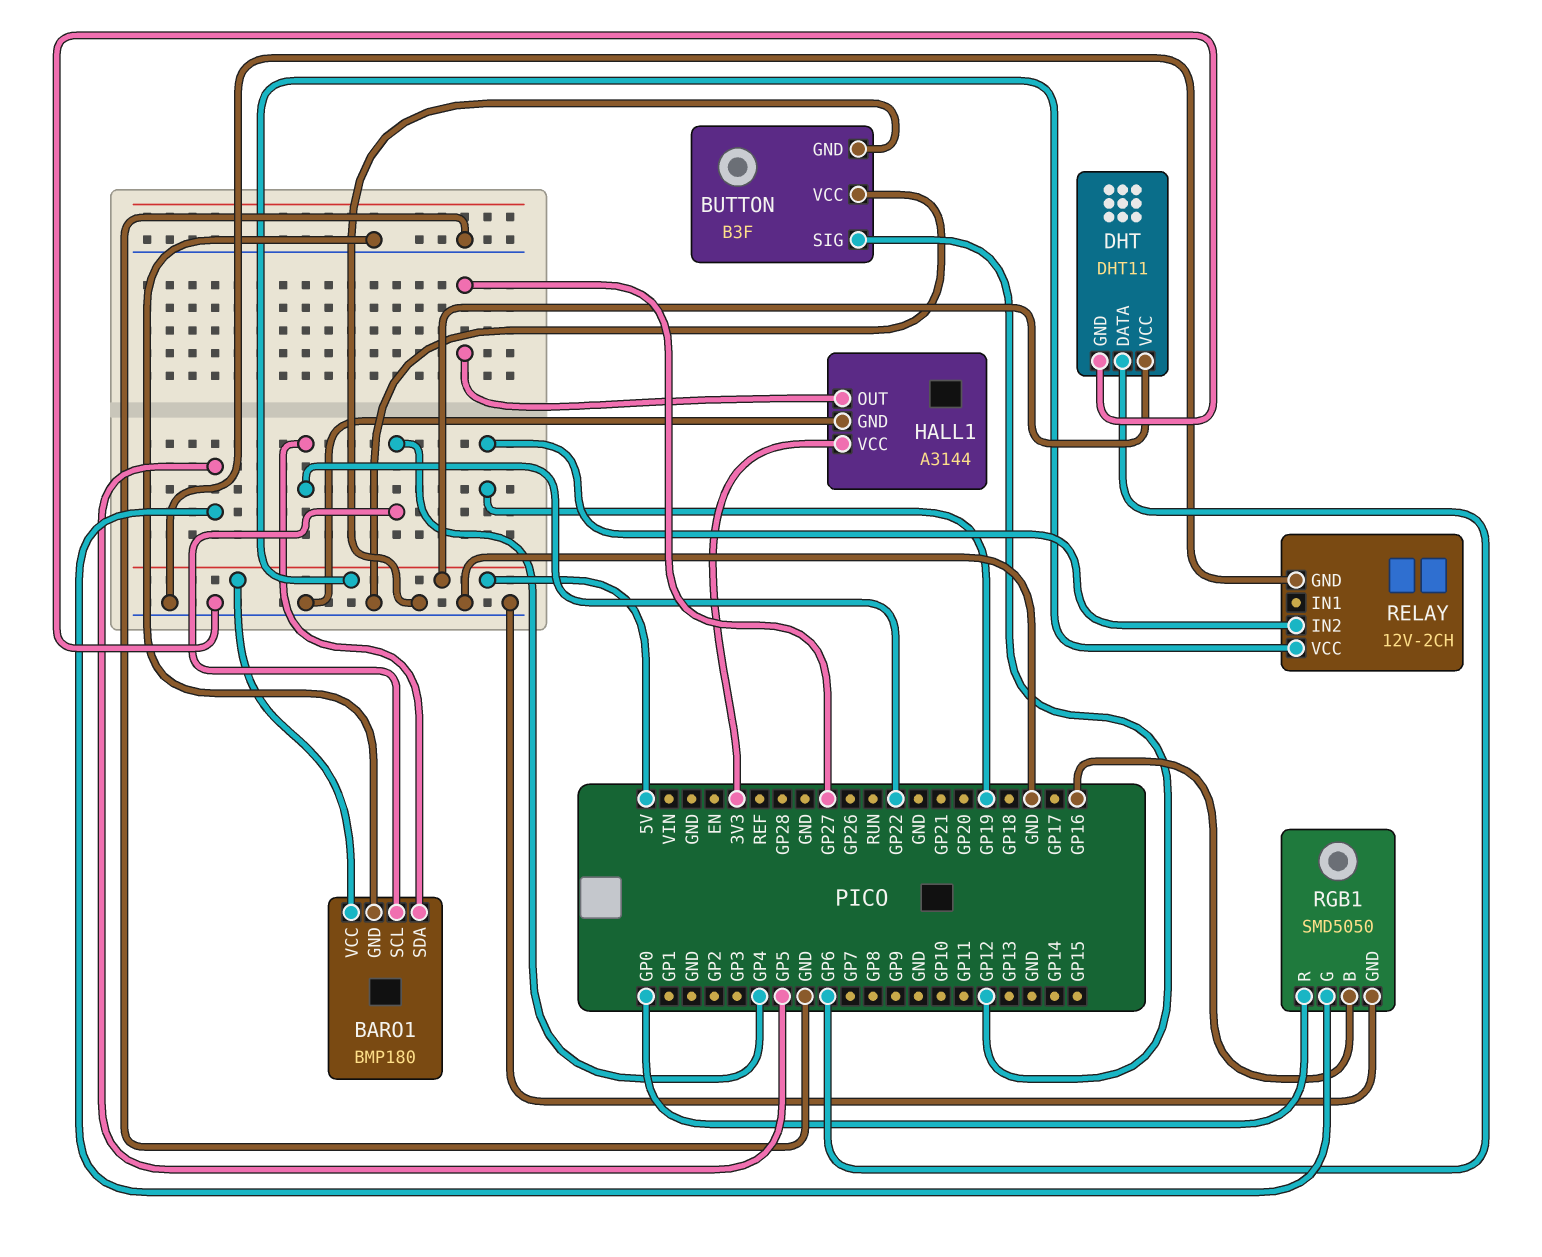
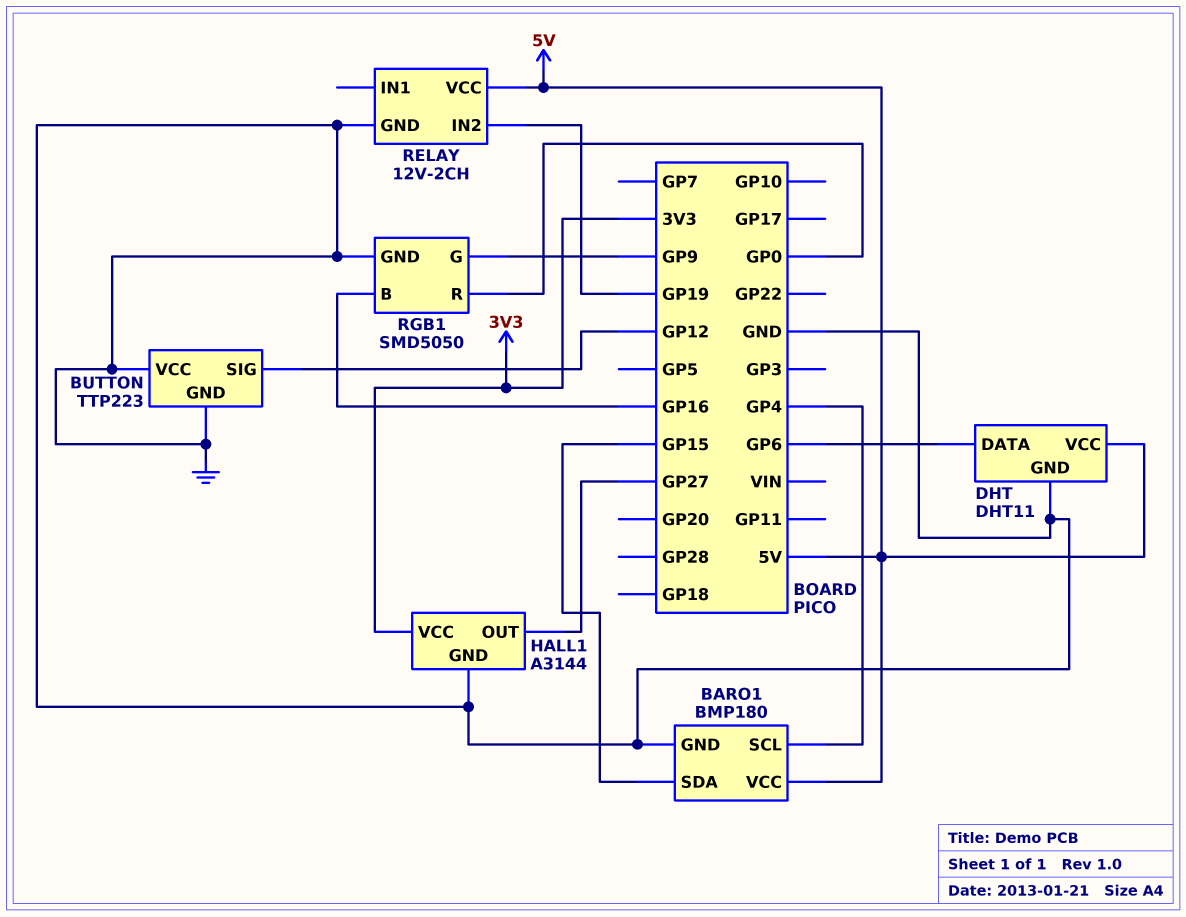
BARO1 pin SDA: GP22 -> GP15
BUTTON: B3F -> TTP223
RGB1 pin G: GP5 -> GP9

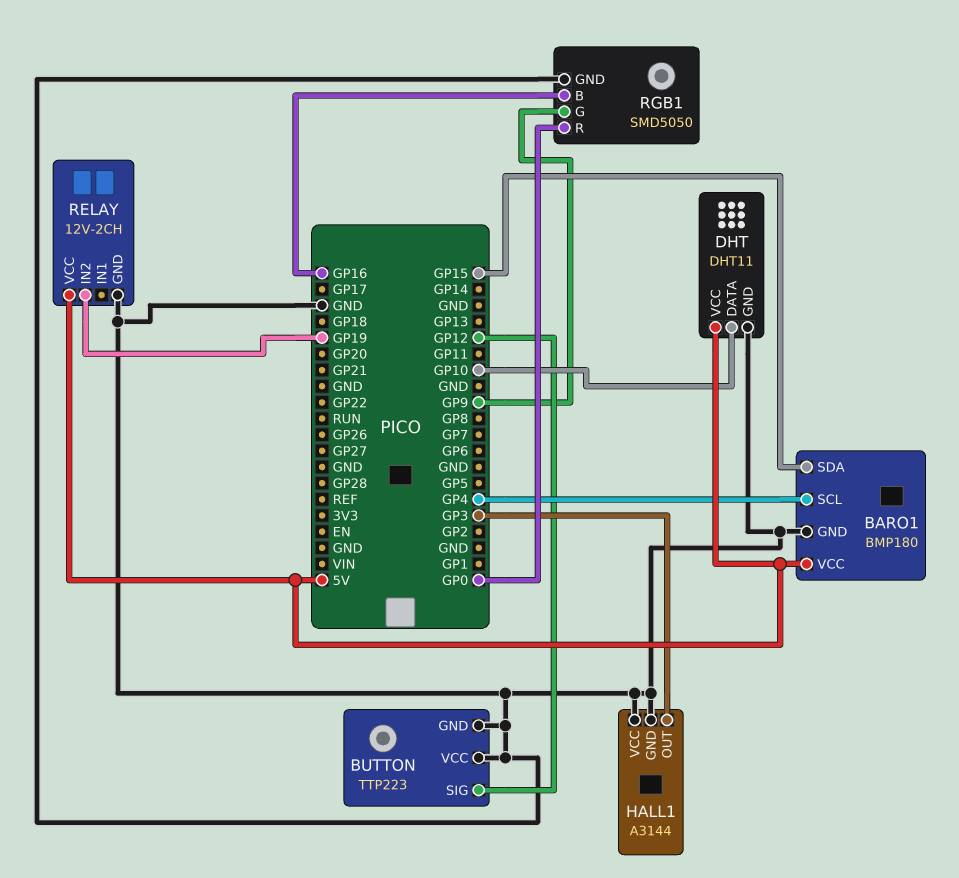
DHT pin DATA: GP6 -> GP10
HALL1 pin OUT: GP27 -> GP3
HALL1 pin VCC: 3V3 -> GND

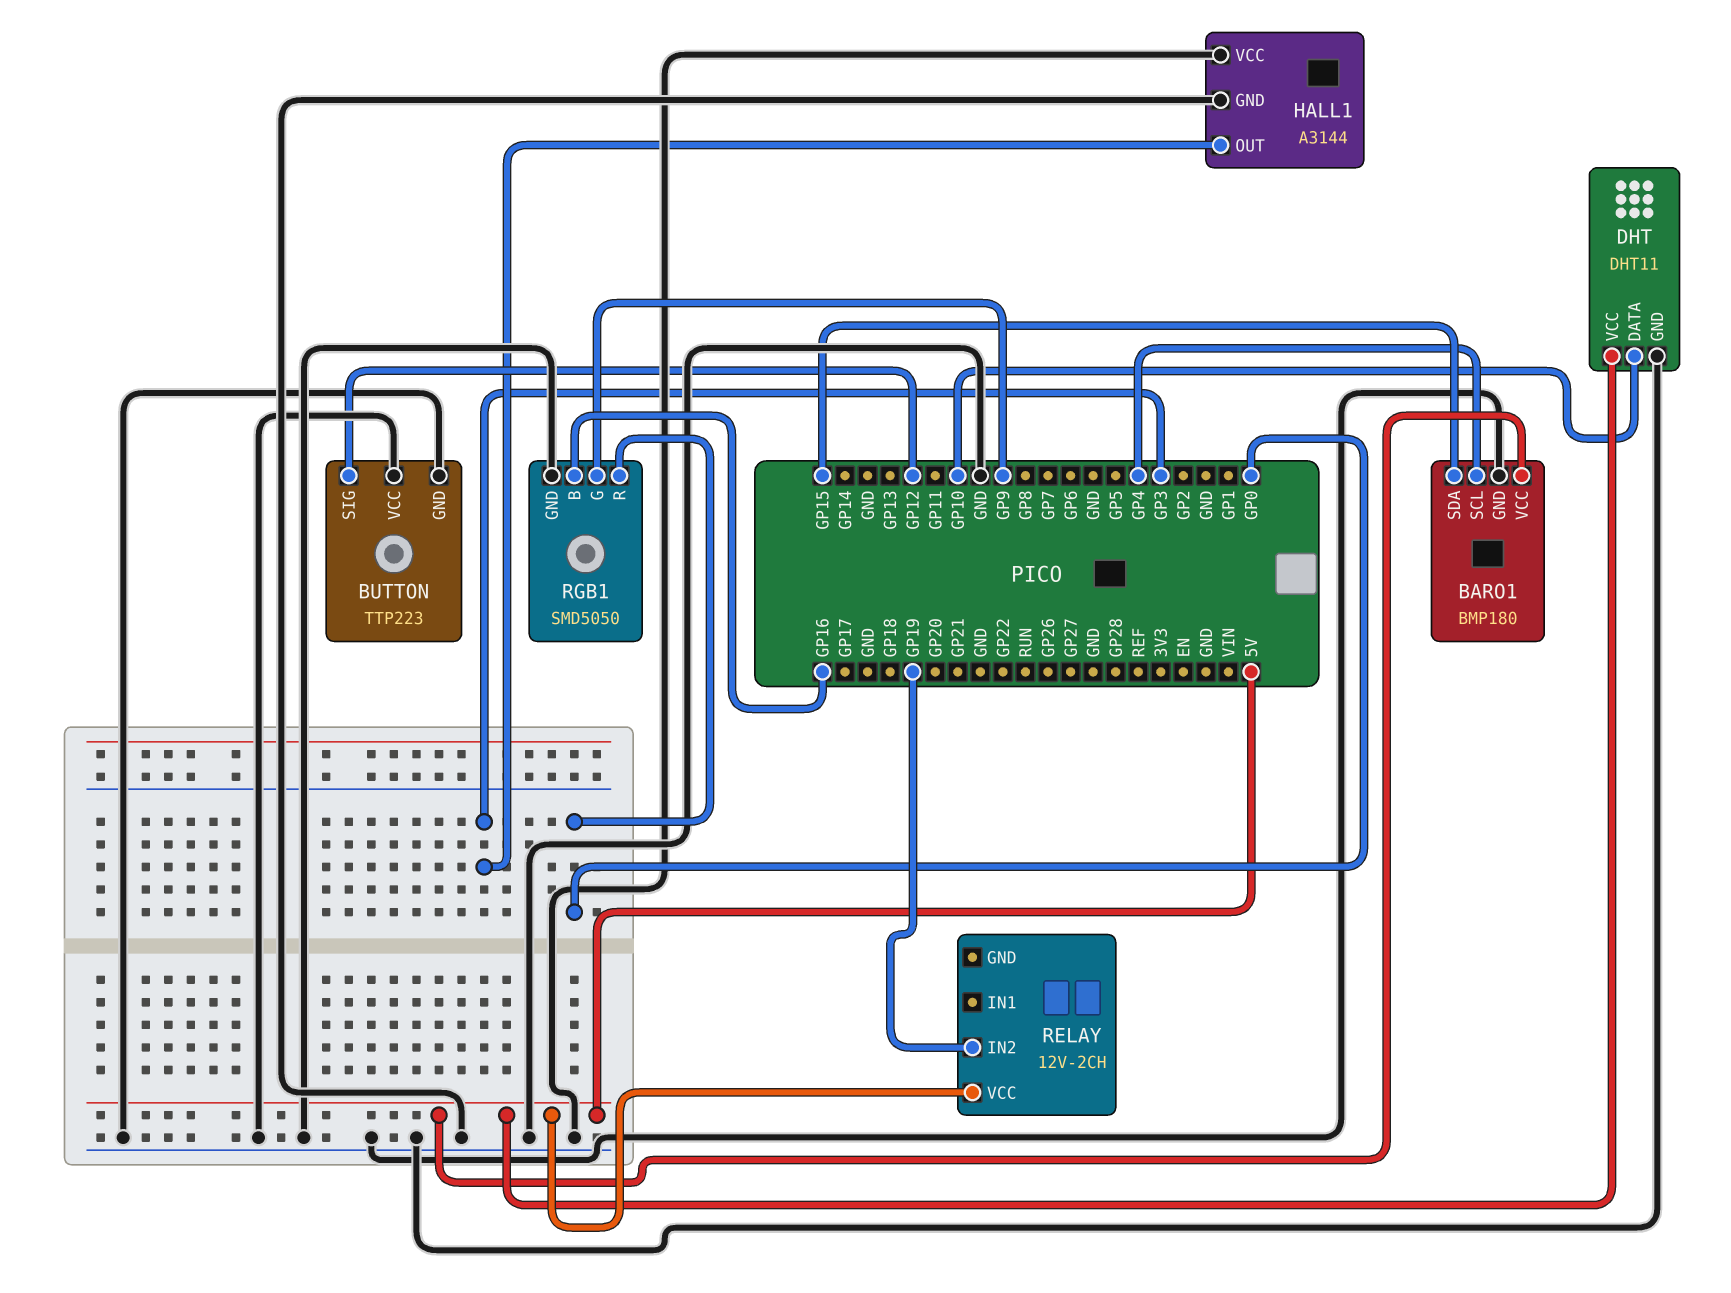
RELAY pin GND: GND -> none

